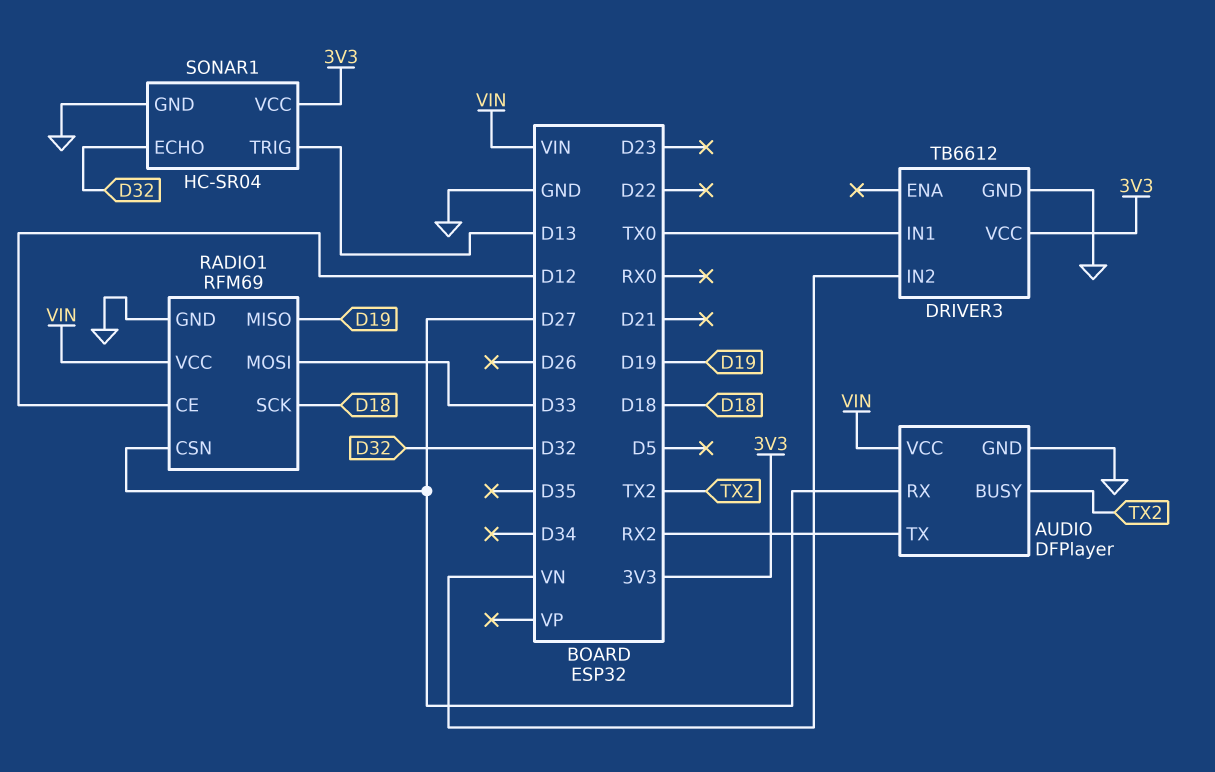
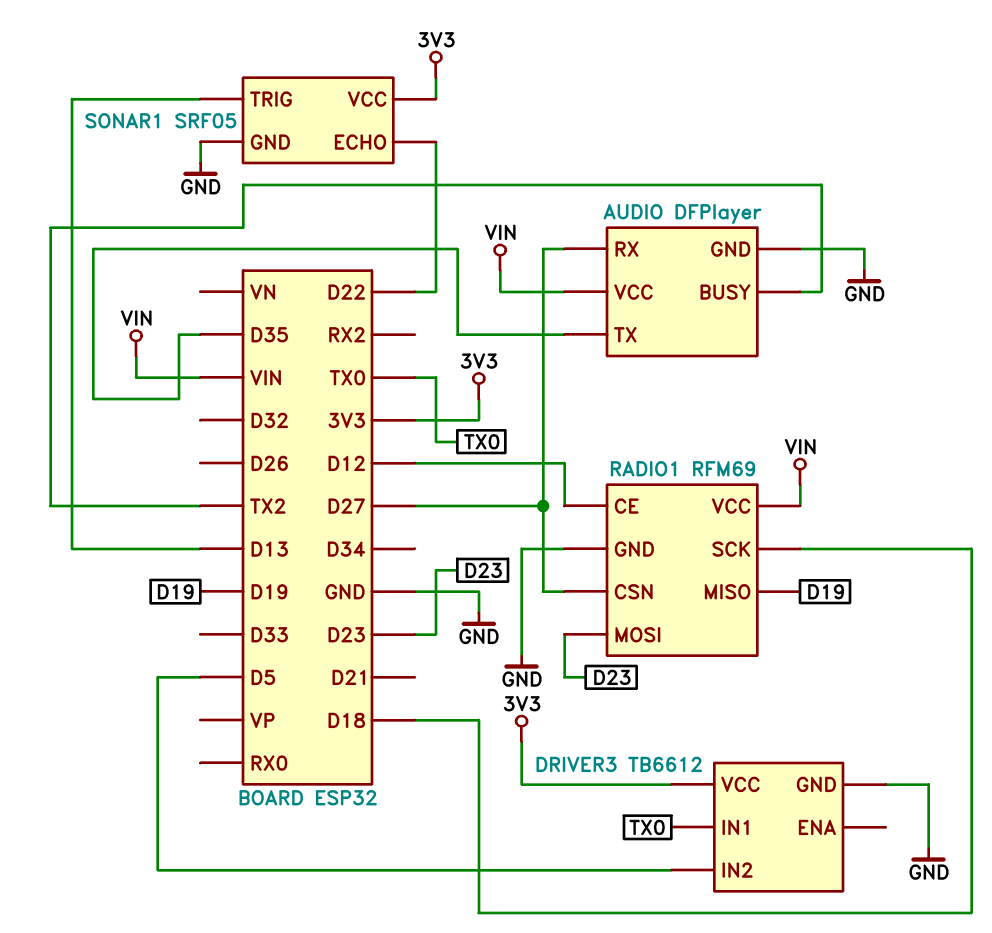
AUDIO pin TX: RX2 -> D35
DRIVER3 pin IN2: VN -> D5
RADIO1 pin MOSI: D33 -> D23
SONAR1: HC-SR04 -> SRF05
SONAR1 pin ECHO: D32 -> D22

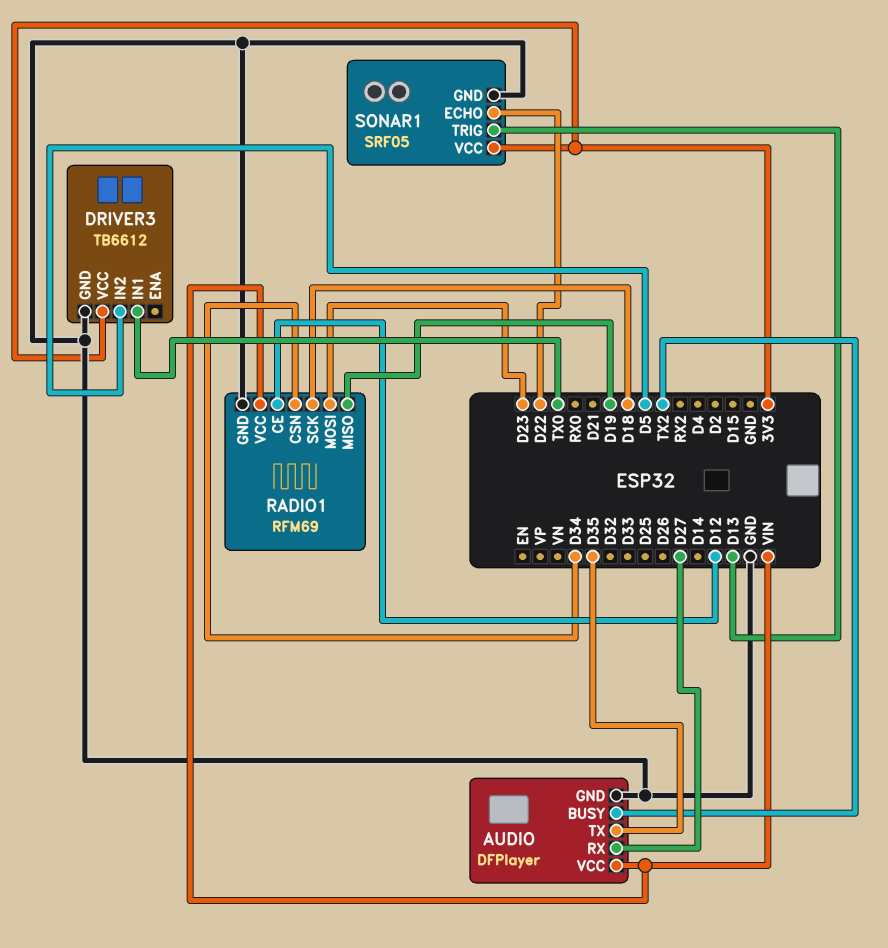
RADIO1 pin CSN: D27 -> D34

